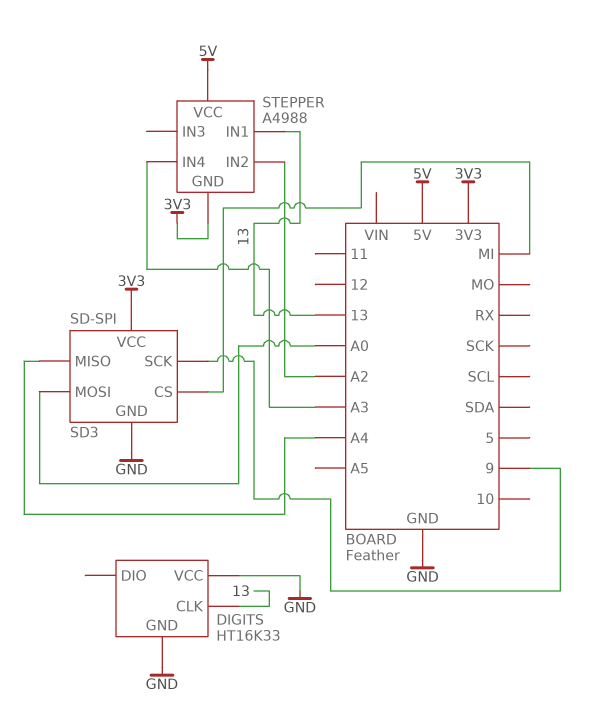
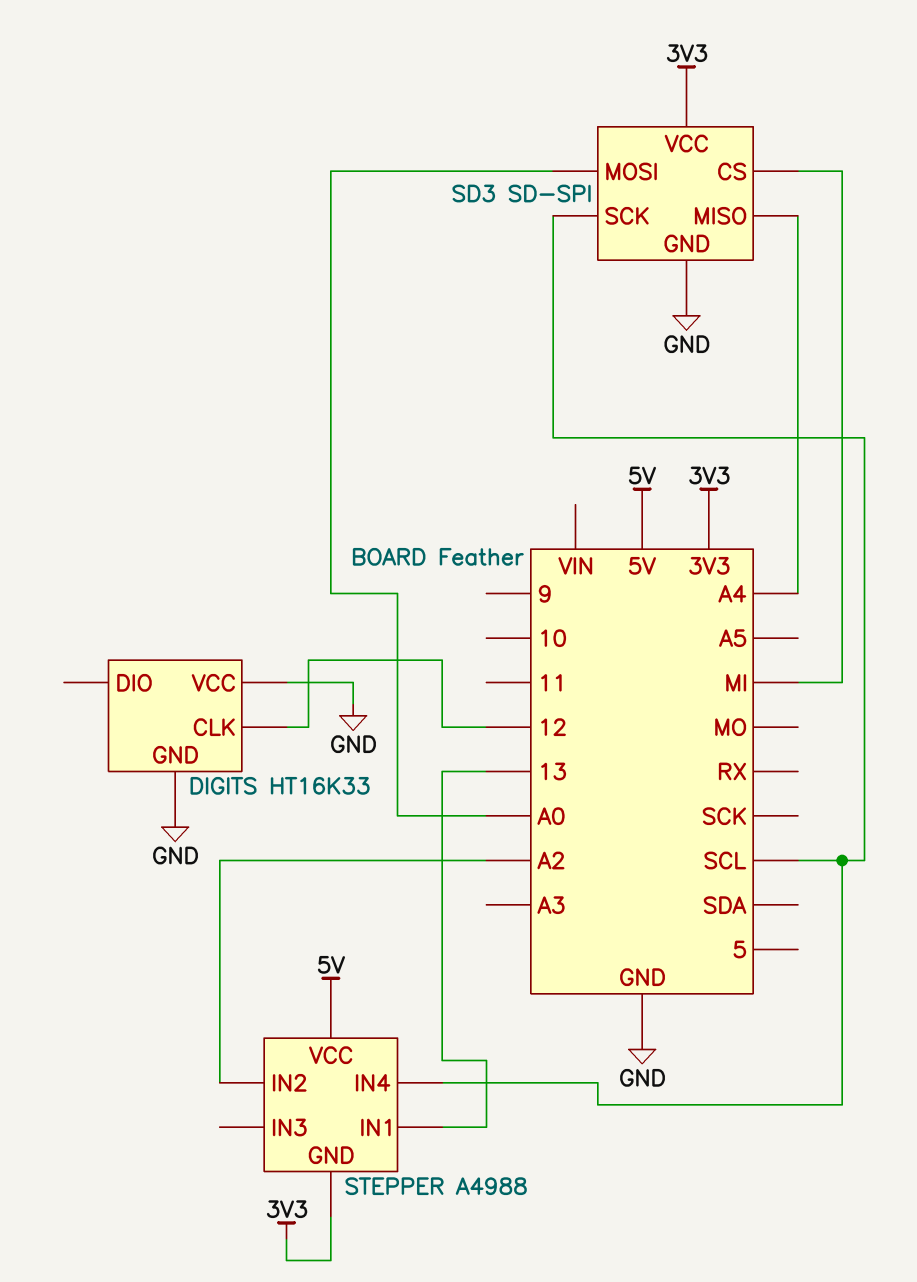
DIGITS pin CLK: 13 -> 12
SD3 pin SCK: 9 -> SCL
STEPPER pin IN4: A3 -> SCL

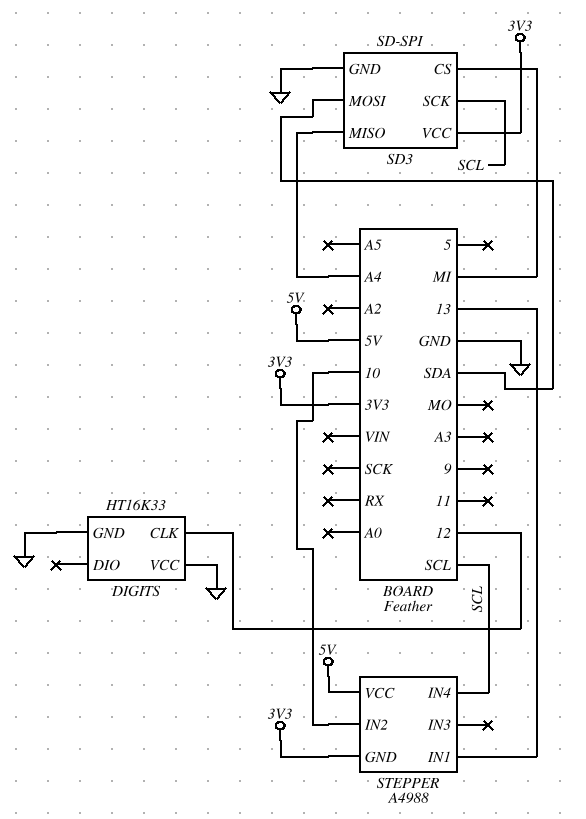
SD3 pin MOSI: A0 -> SDA
STEPPER pin IN2: A2 -> 10

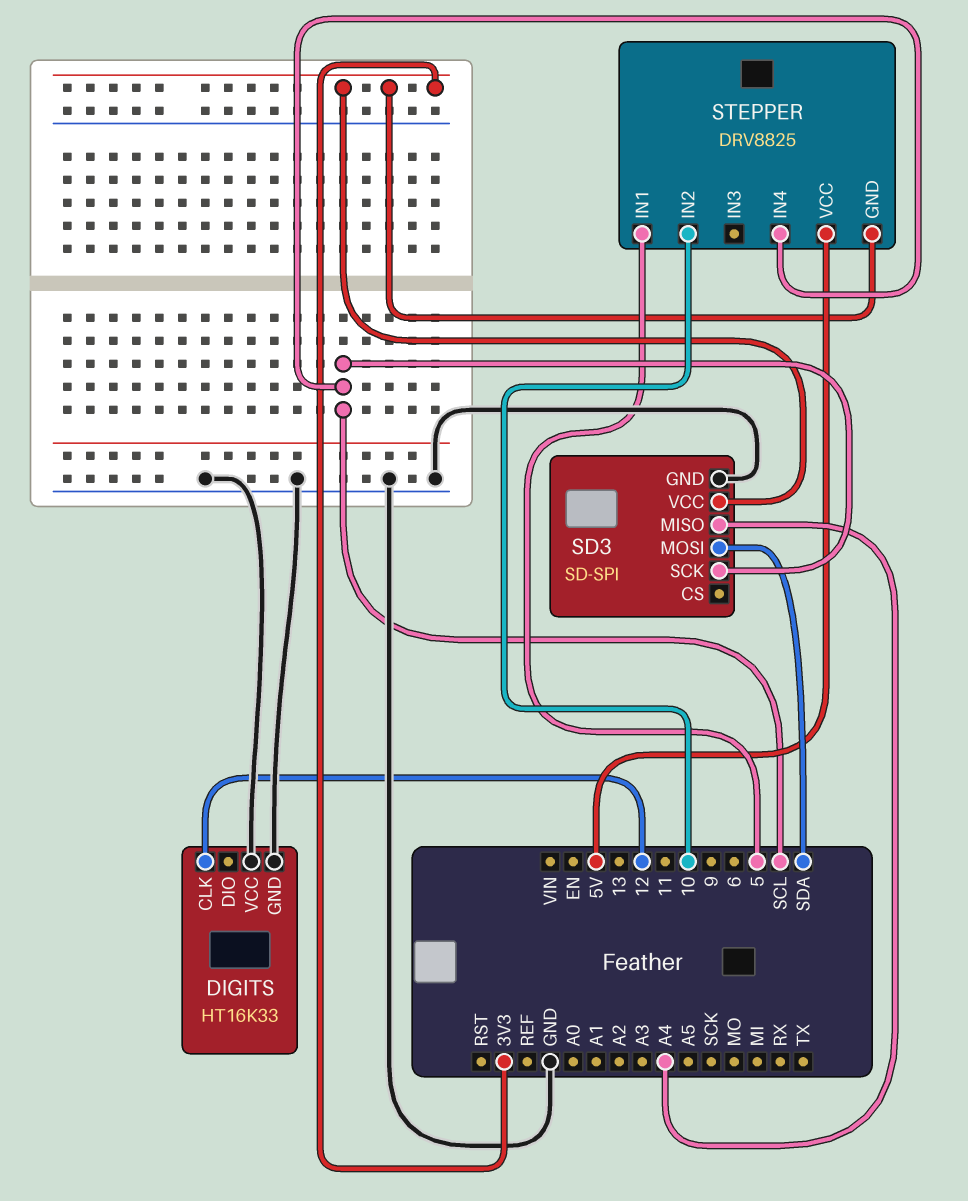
SD3 pin CS: MI -> none
STEPPER: A4988 -> DRV8825
STEPPER pin IN1: 13 -> 5

